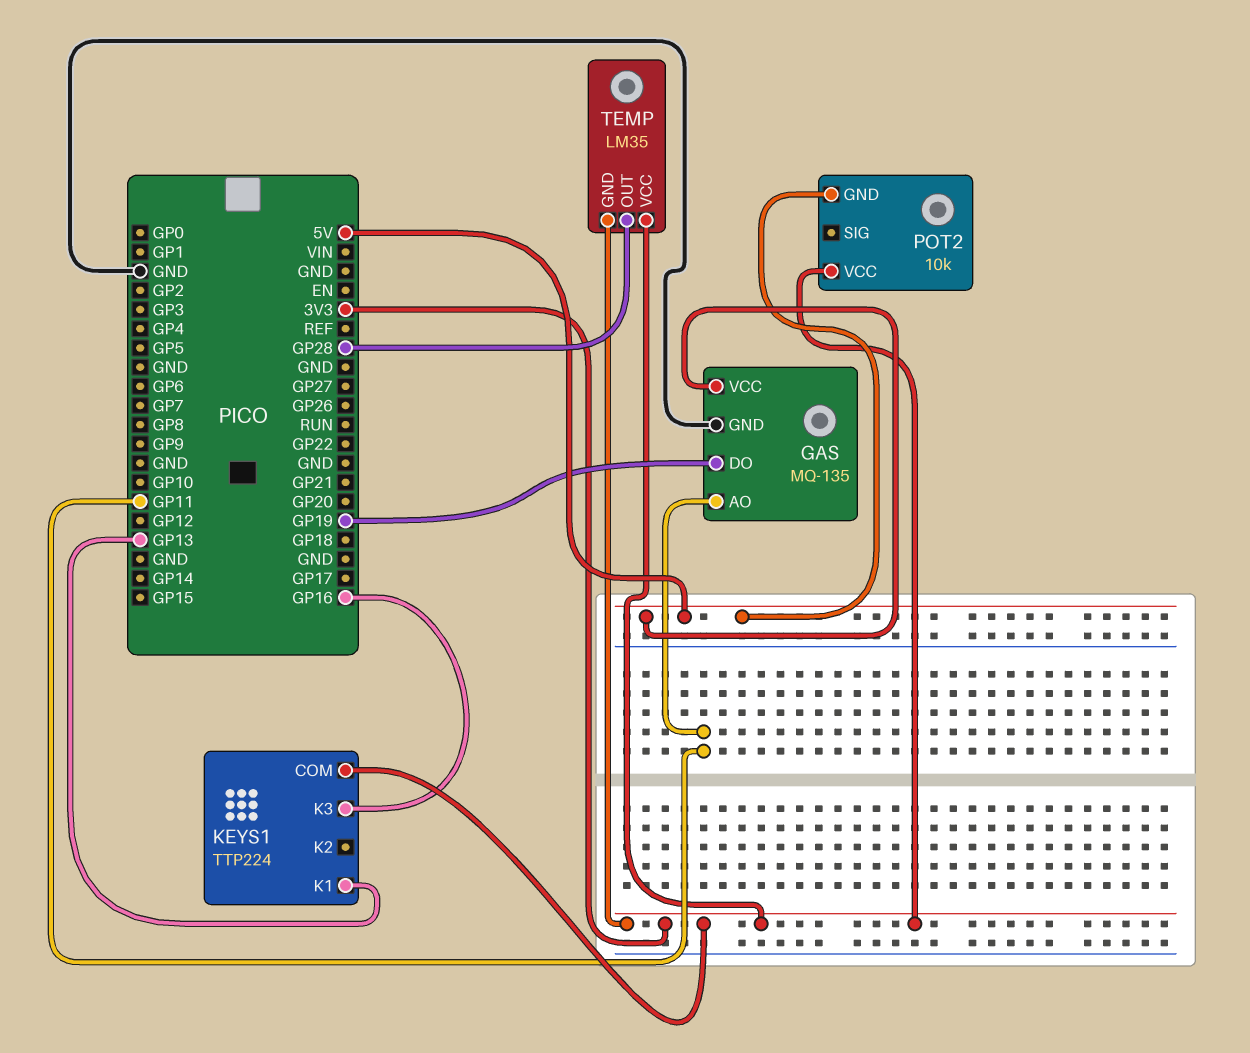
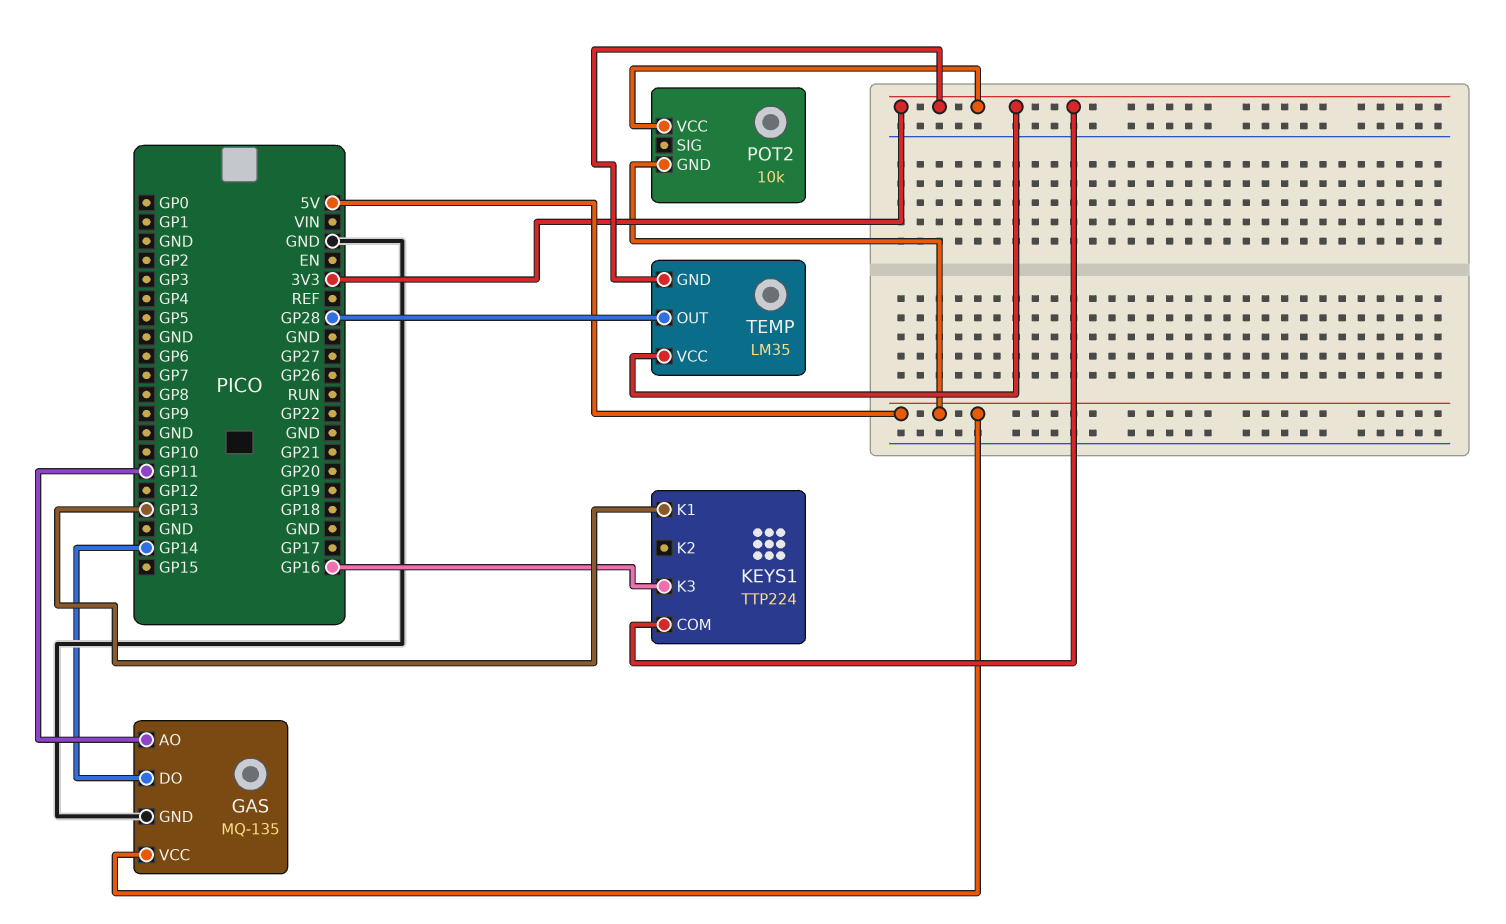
GAS pin DO: GP19 -> GP14

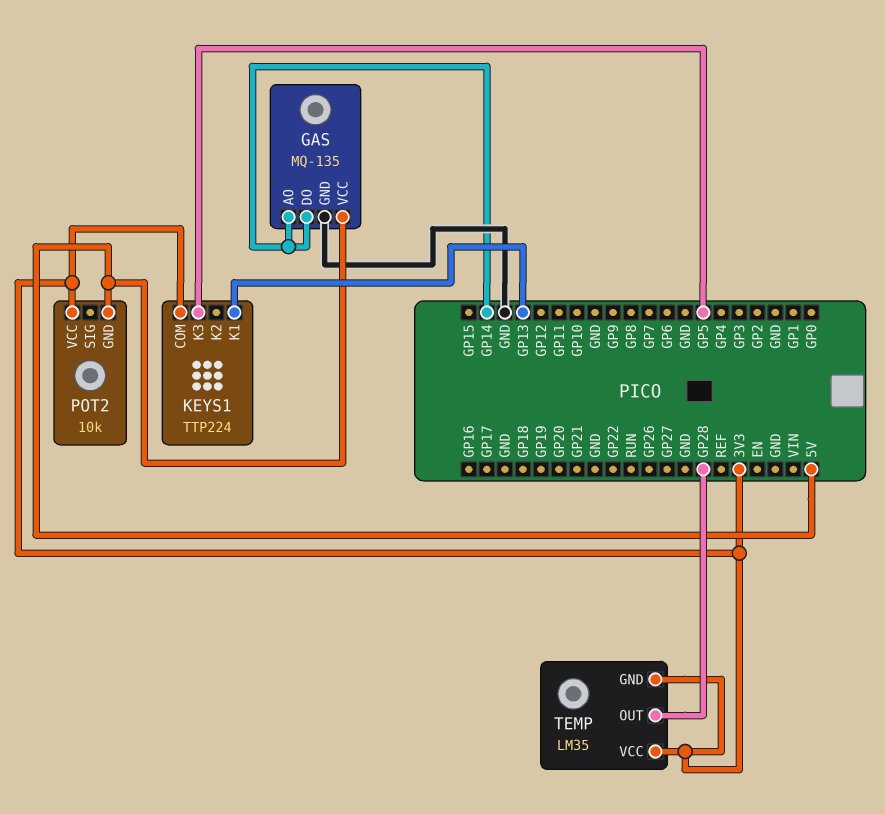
GAS pin AO: GP11 -> GP14
KEYS1 pin K3: GP16 -> GP5

